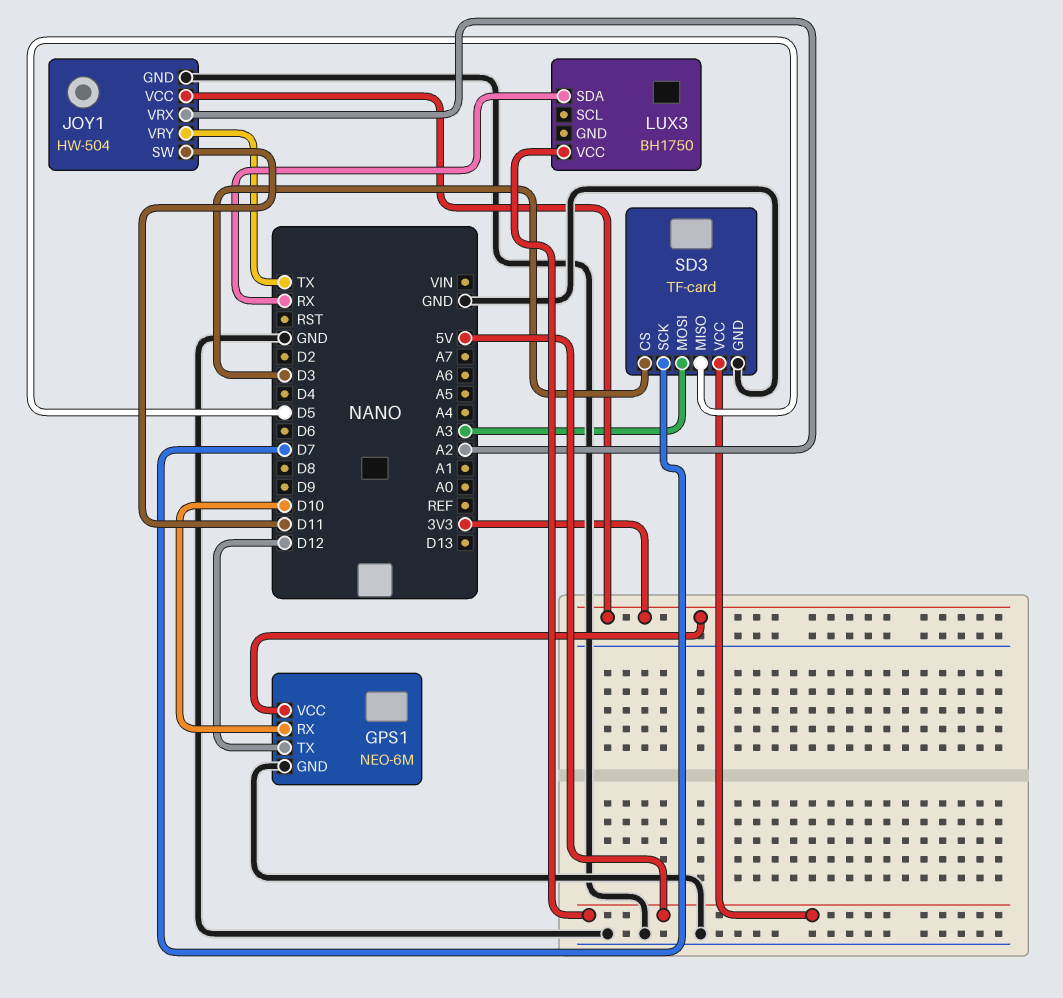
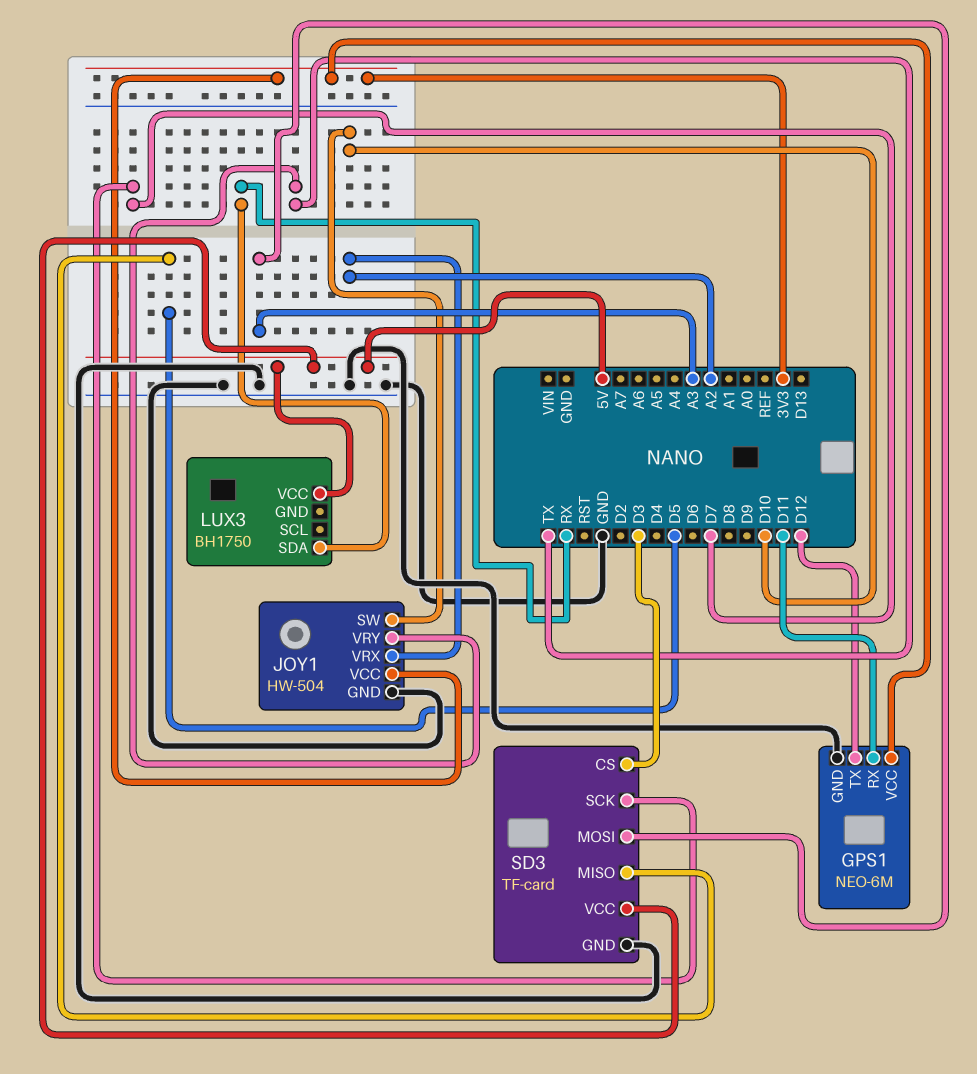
GPS1 pin RX: D10 -> D11
JOY1 pin SW: D11 -> D10

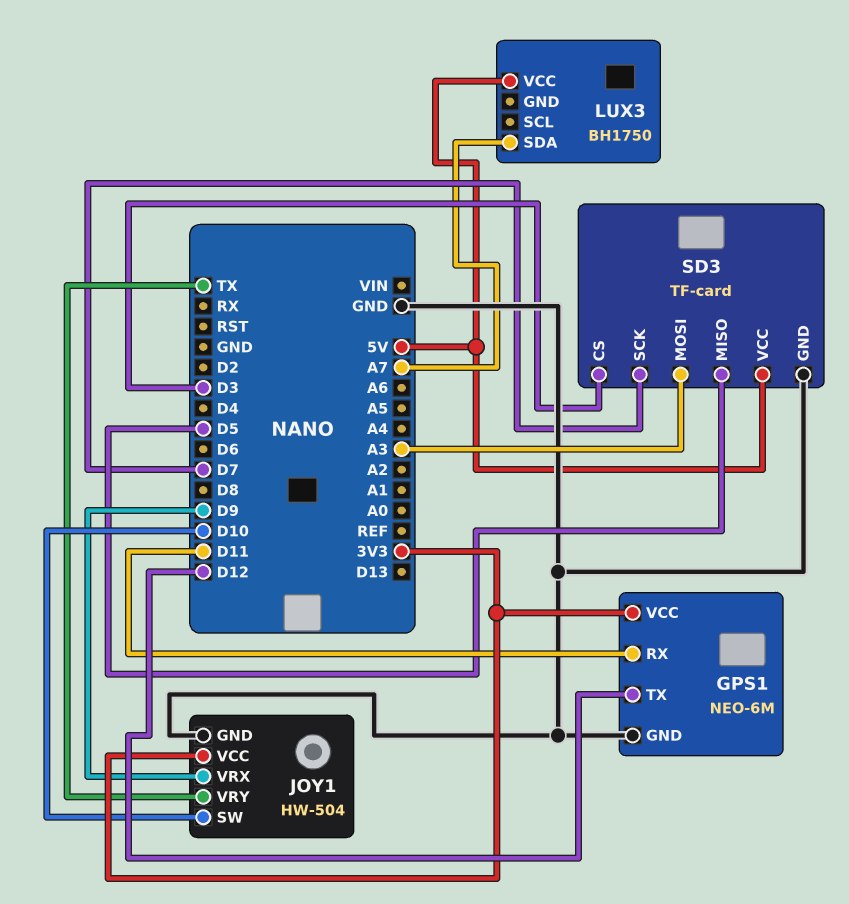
JOY1 pin VRX: A2 -> D9
LUX3 pin SDA: RX -> A7

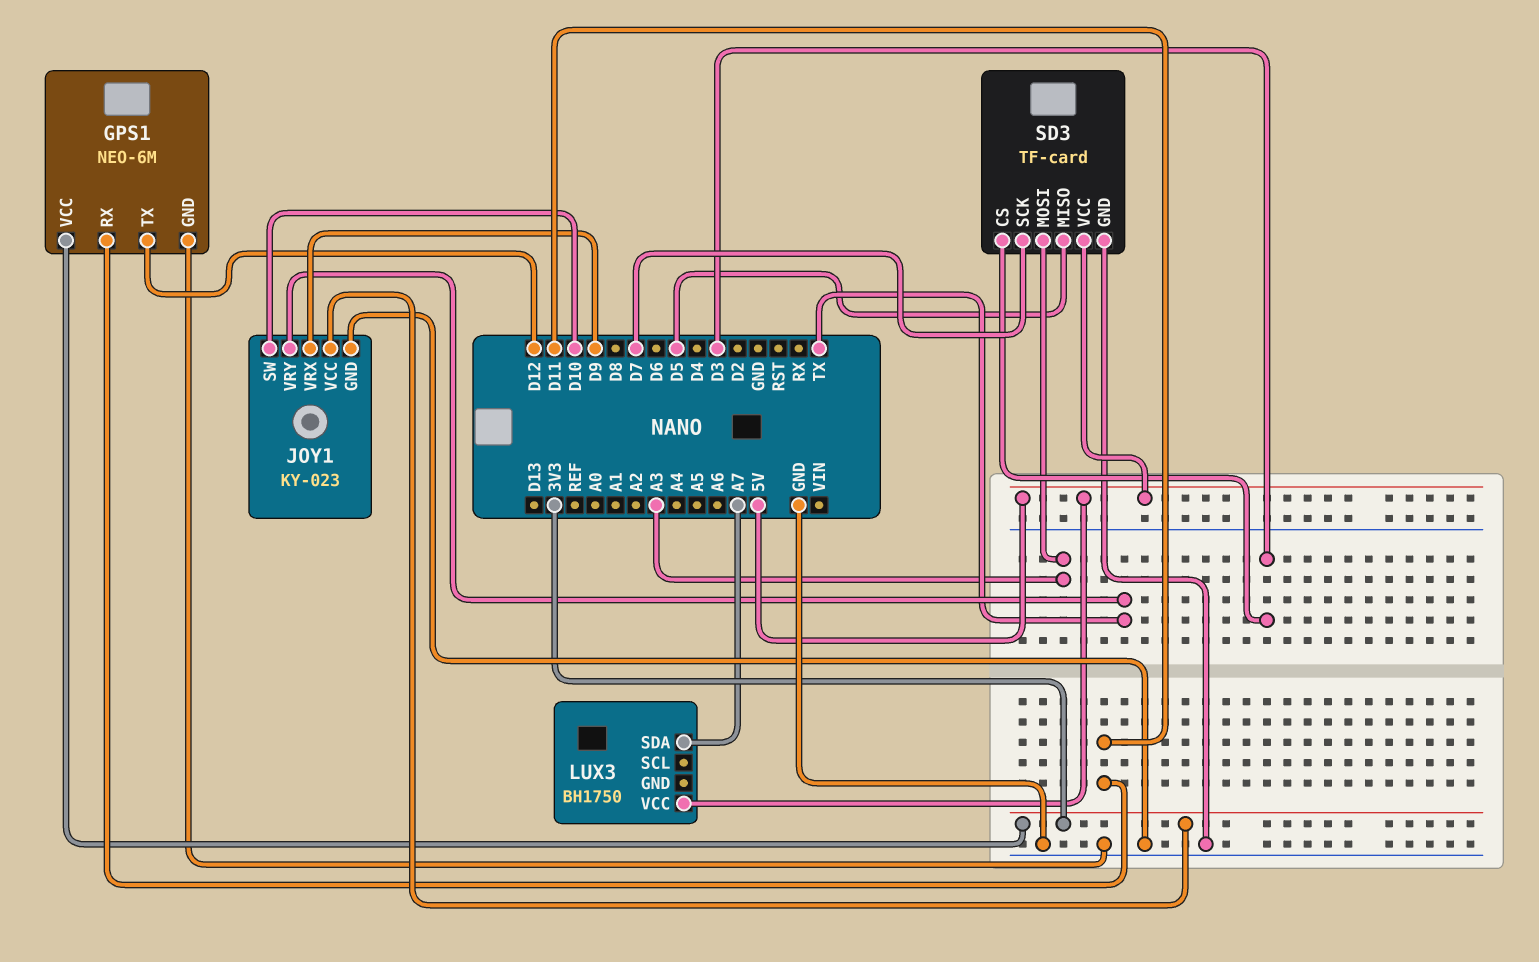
JOY1: HW-504 -> KY-023

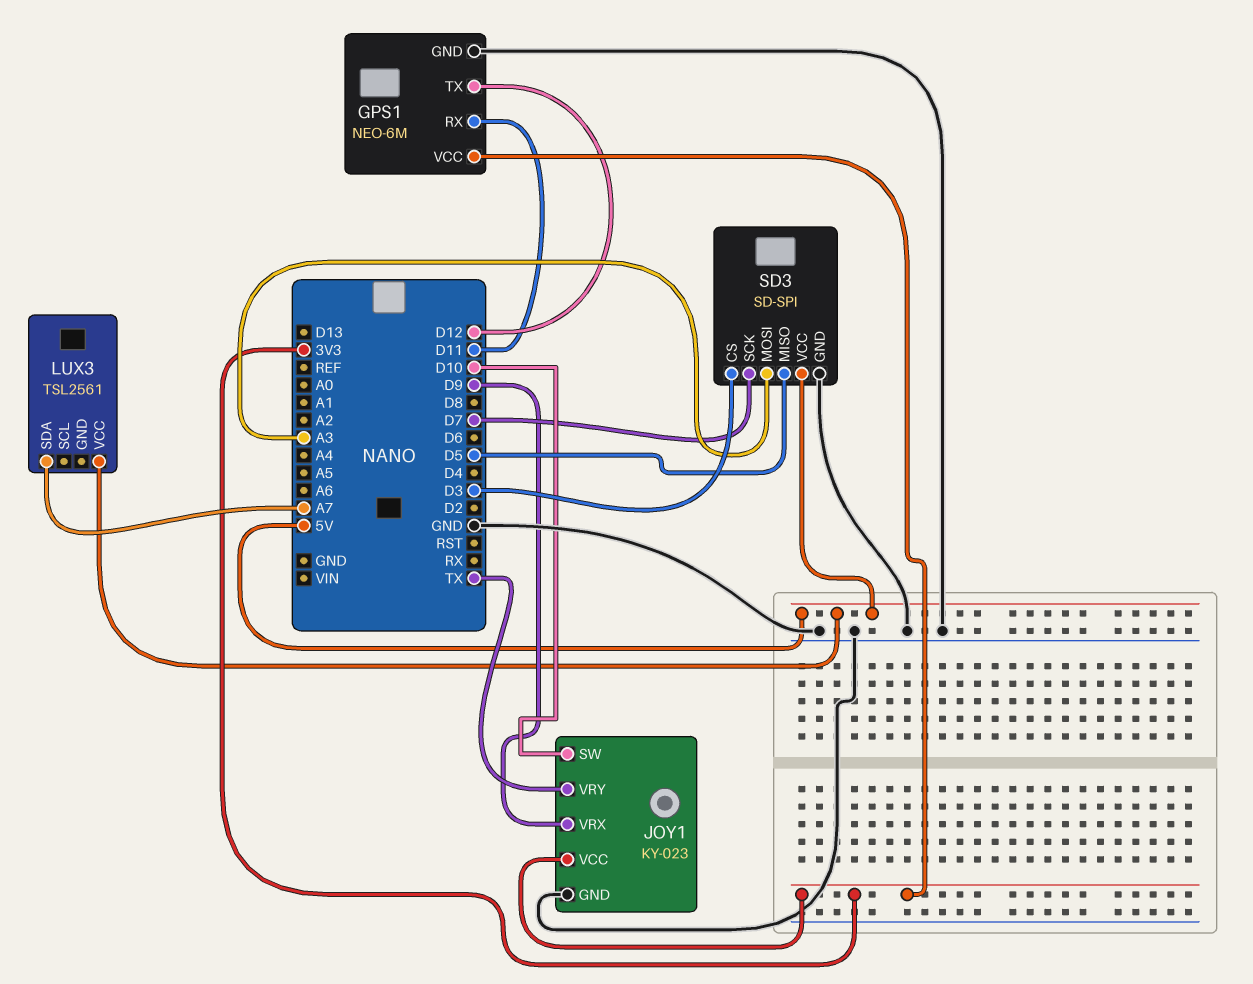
LUX3: BH1750 -> TSL2561
SD3: TF-card -> SD-SPI

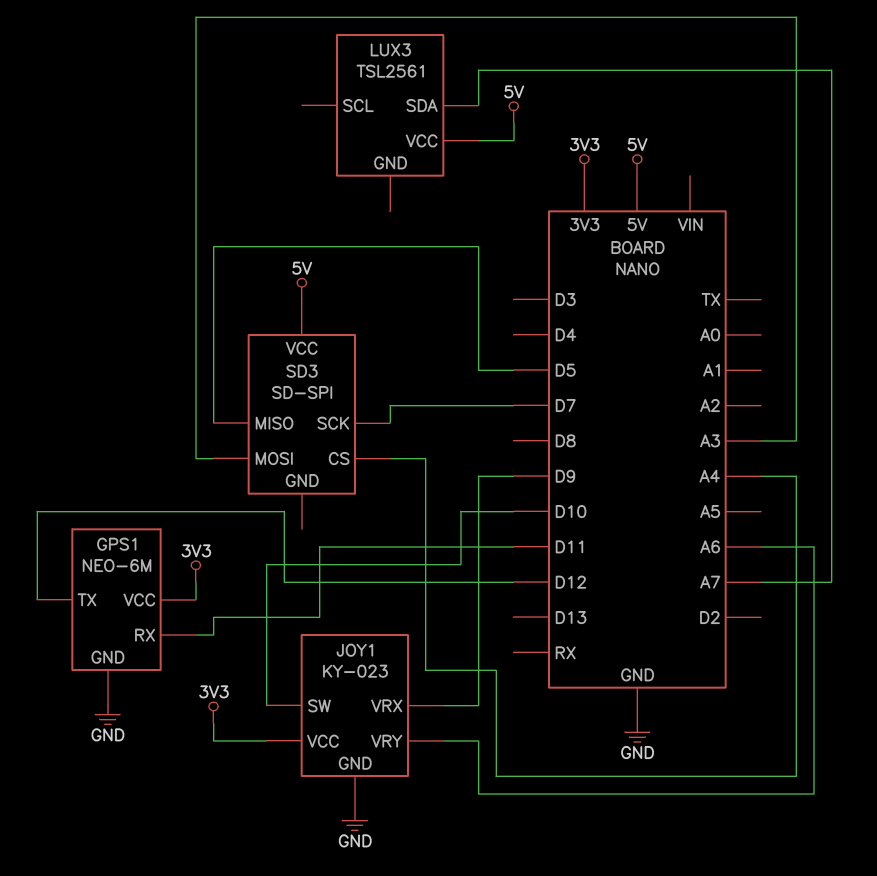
JOY1 pin VRY: TX -> A6
SD3 pin CS: D3 -> A4
SD3 pin GND: GND -> none

